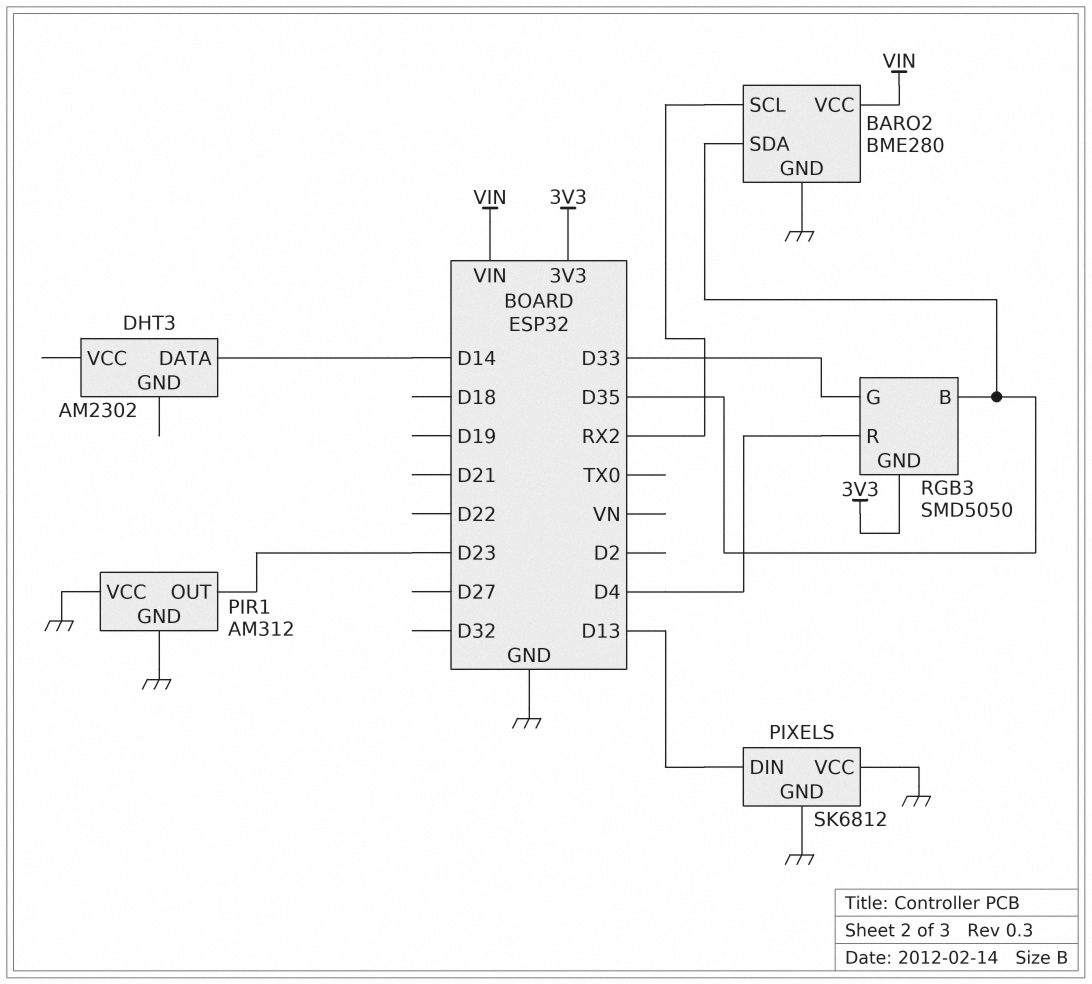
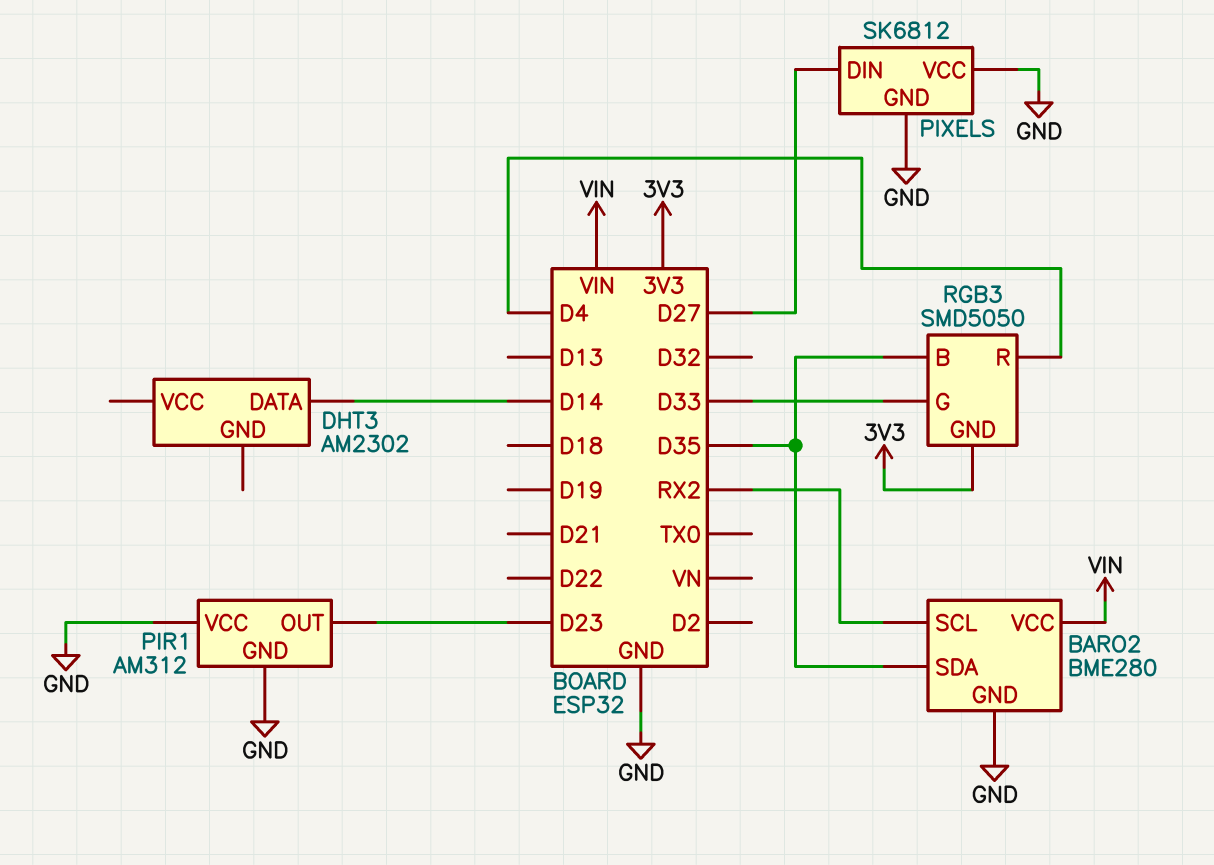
PIXELS pin DIN: D13 -> D27

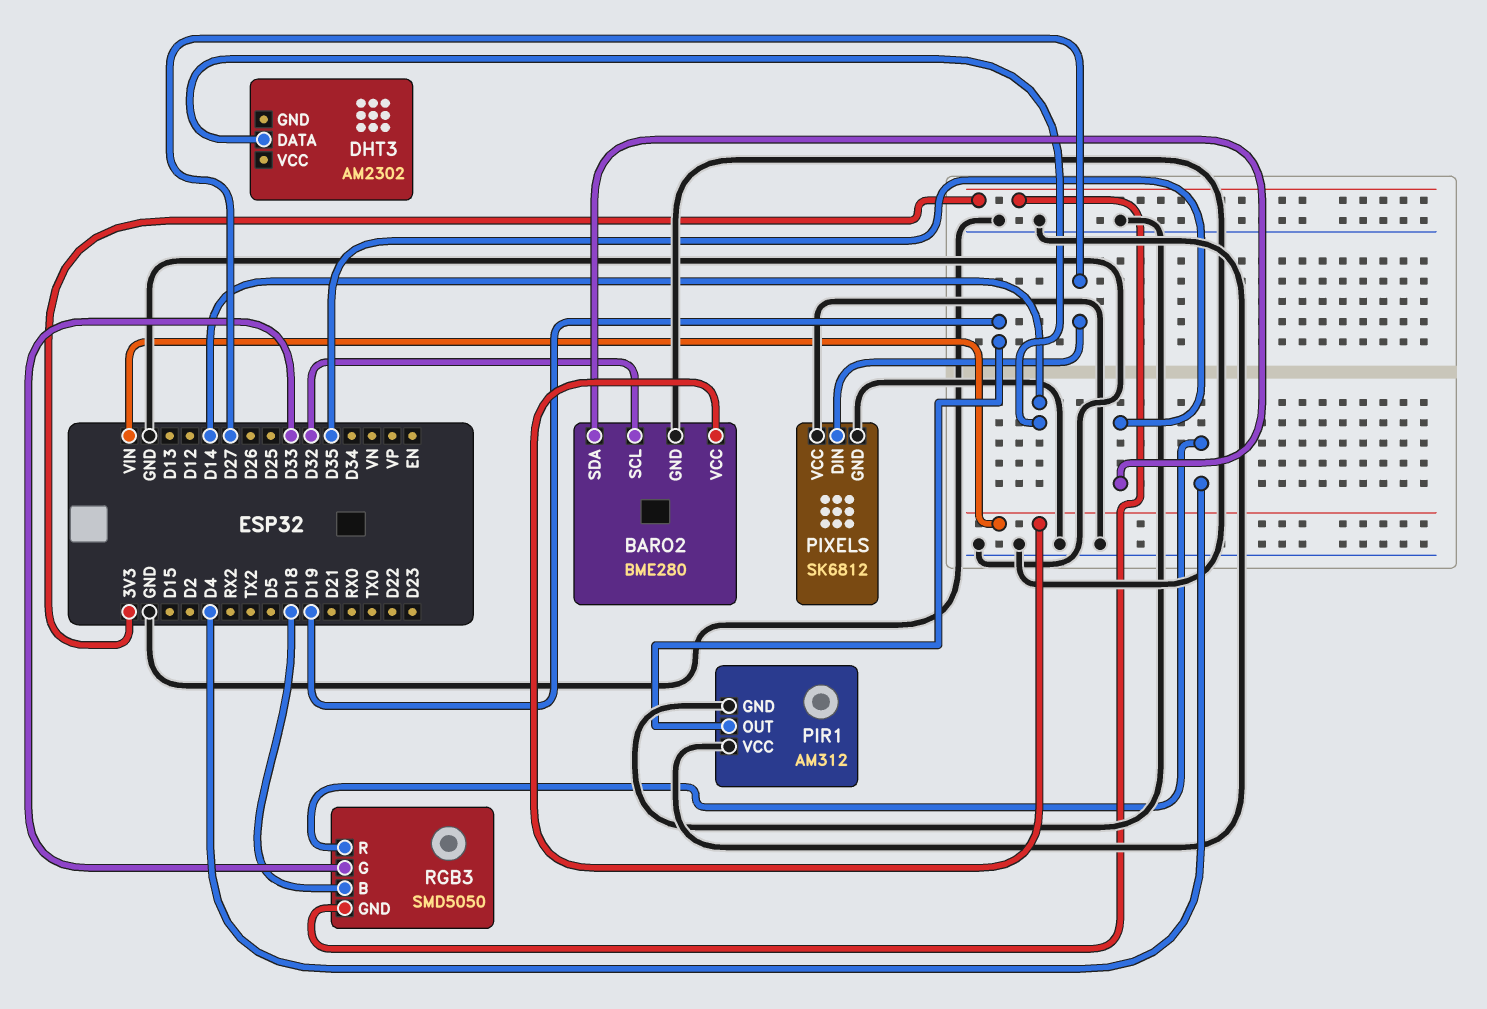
BARO2 pin SCL: RX2 -> D32
PIR1 pin OUT: D23 -> D19
RGB3 pin B: D35 -> D18

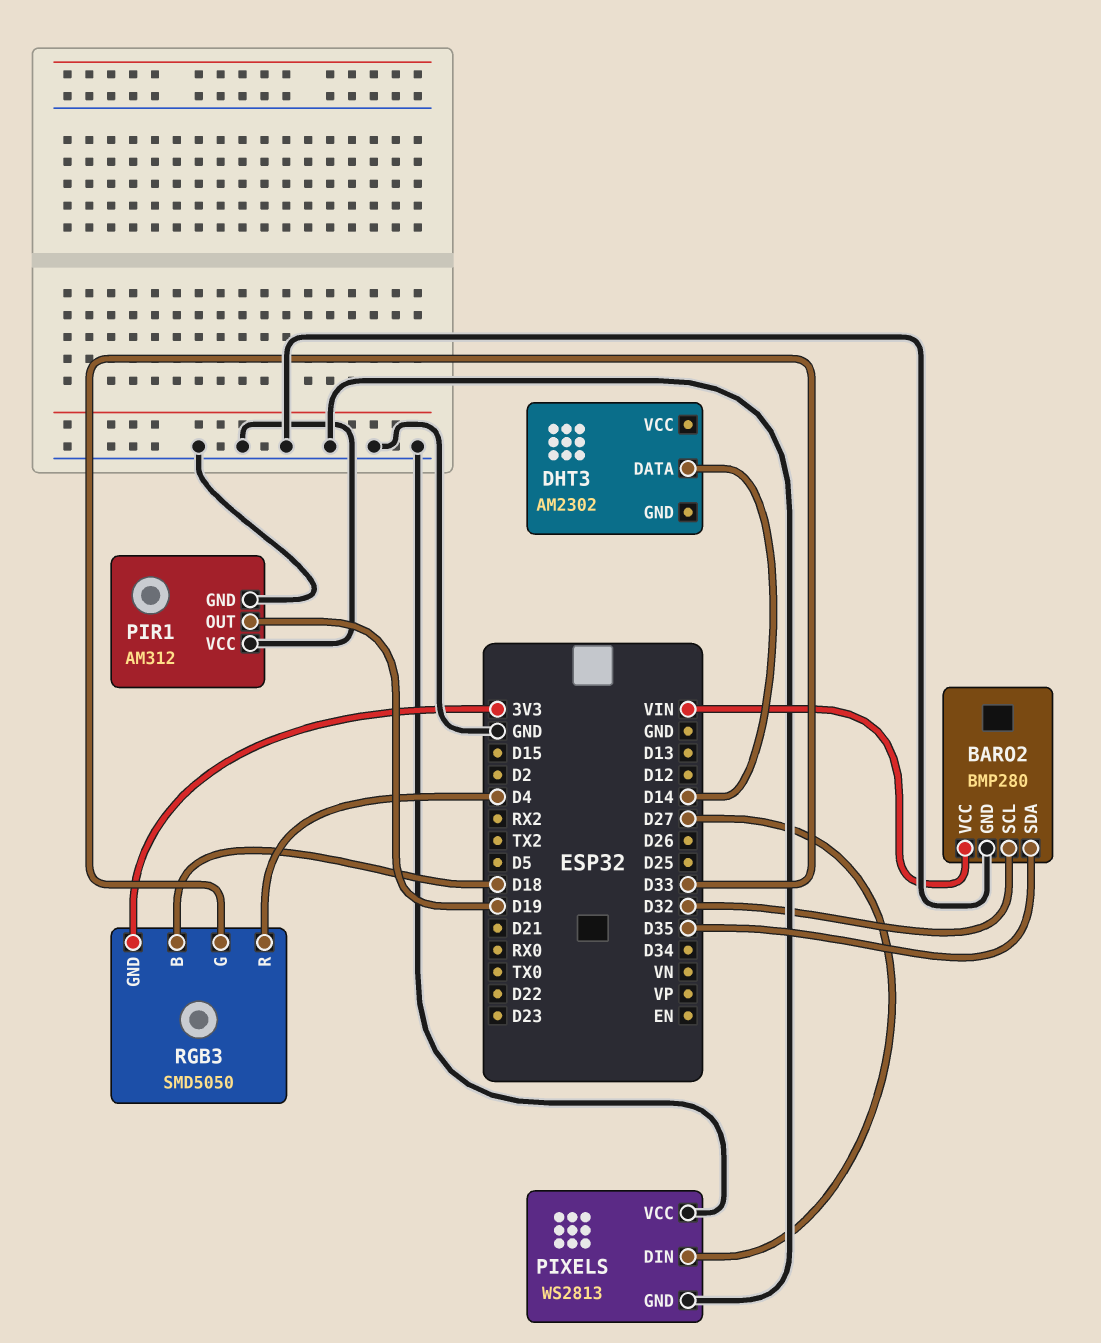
BARO2: BME280 -> BMP280
PIXELS: SK6812 -> WS2813

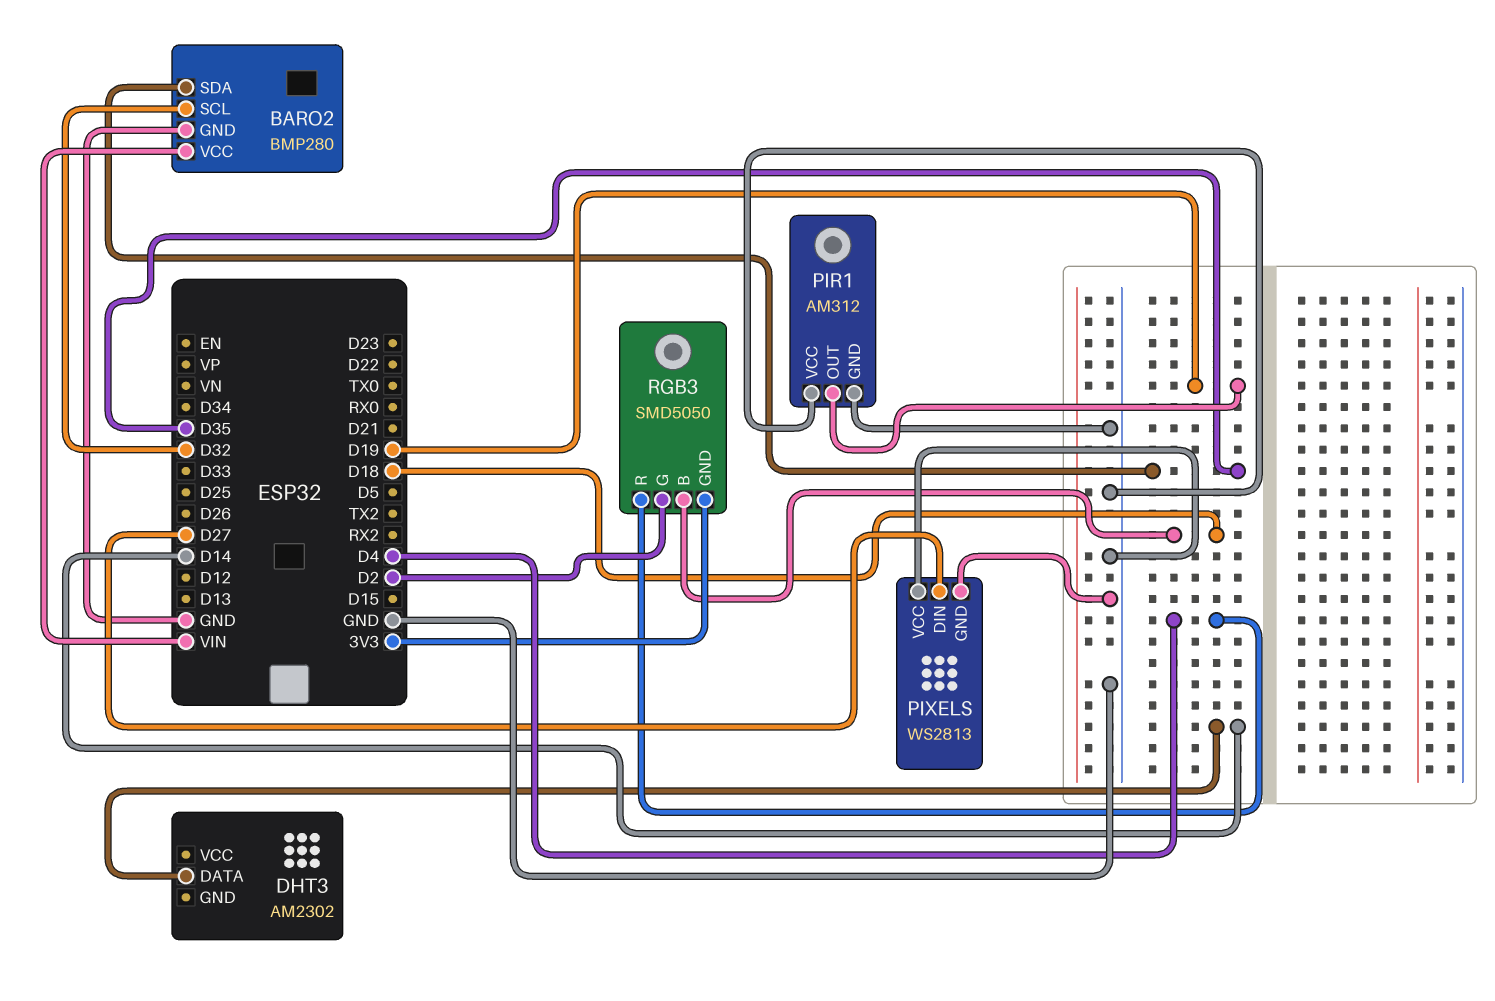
RGB3 pin G: D33 -> D2

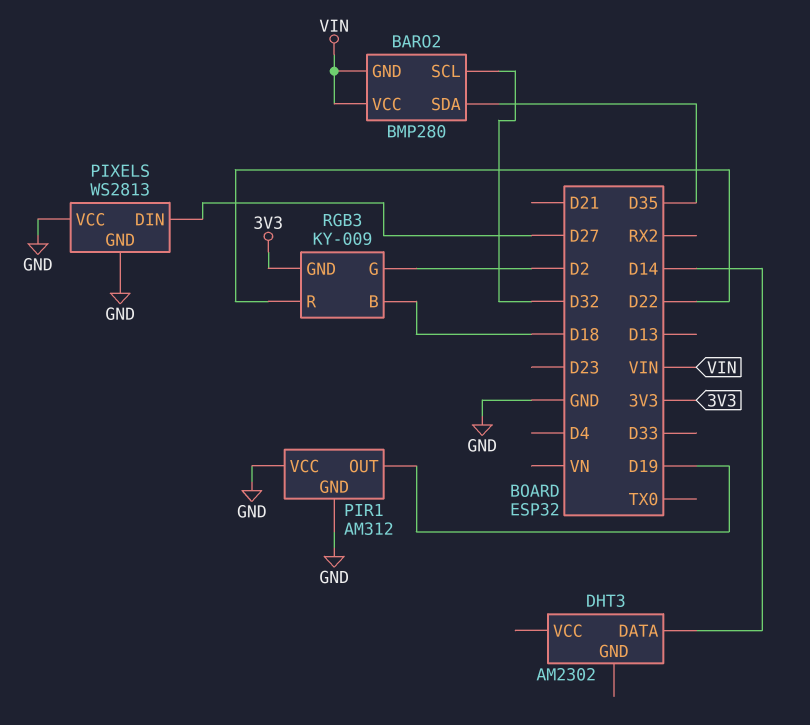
BARO2 pin GND: GND -> VIN
RGB3: SMD5050 -> KY-009
RGB3 pin R: D4 -> D22

